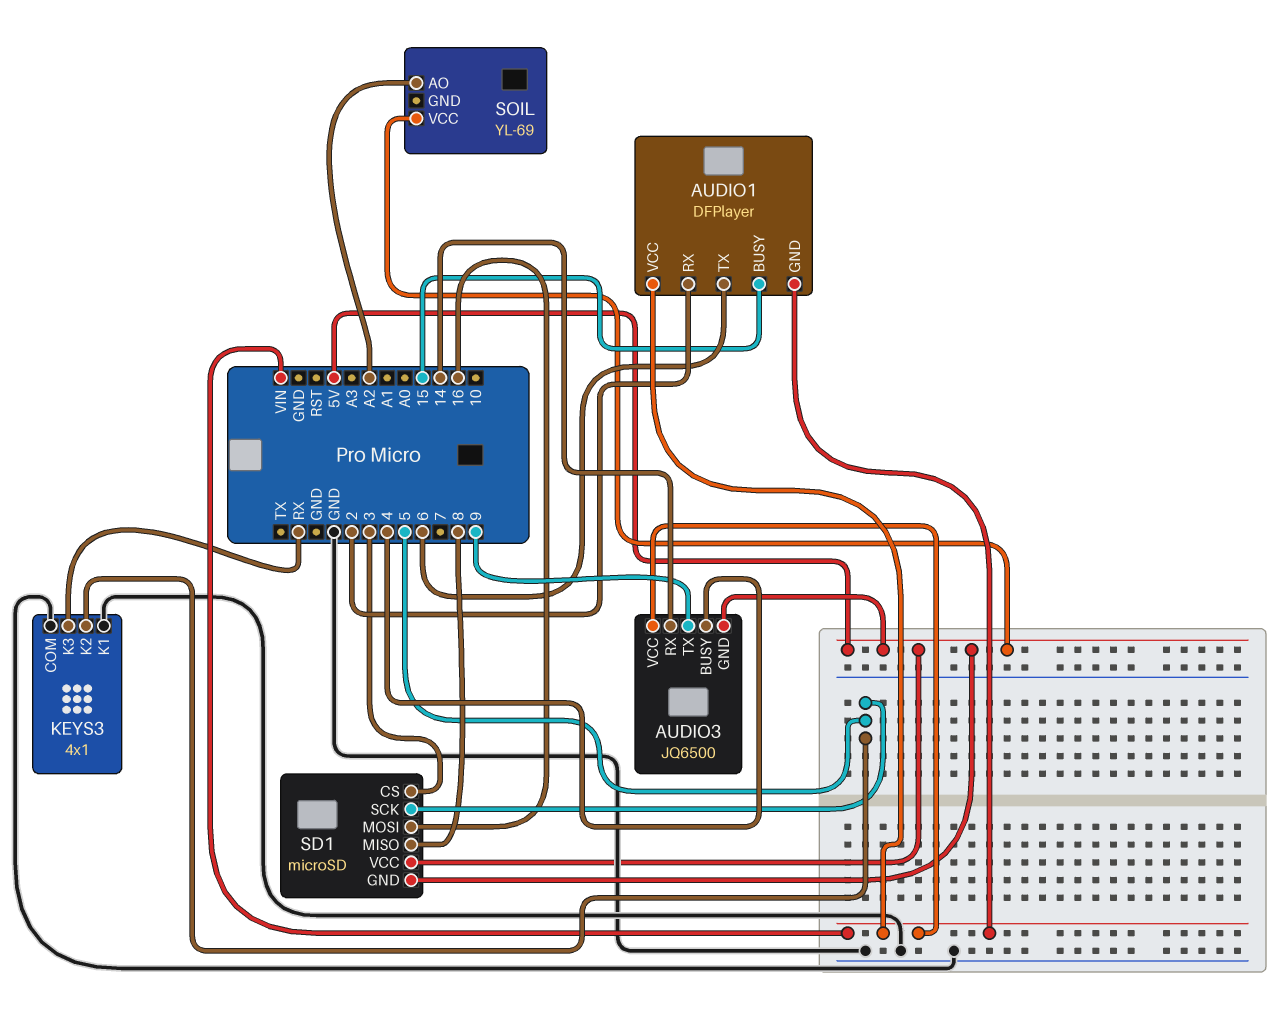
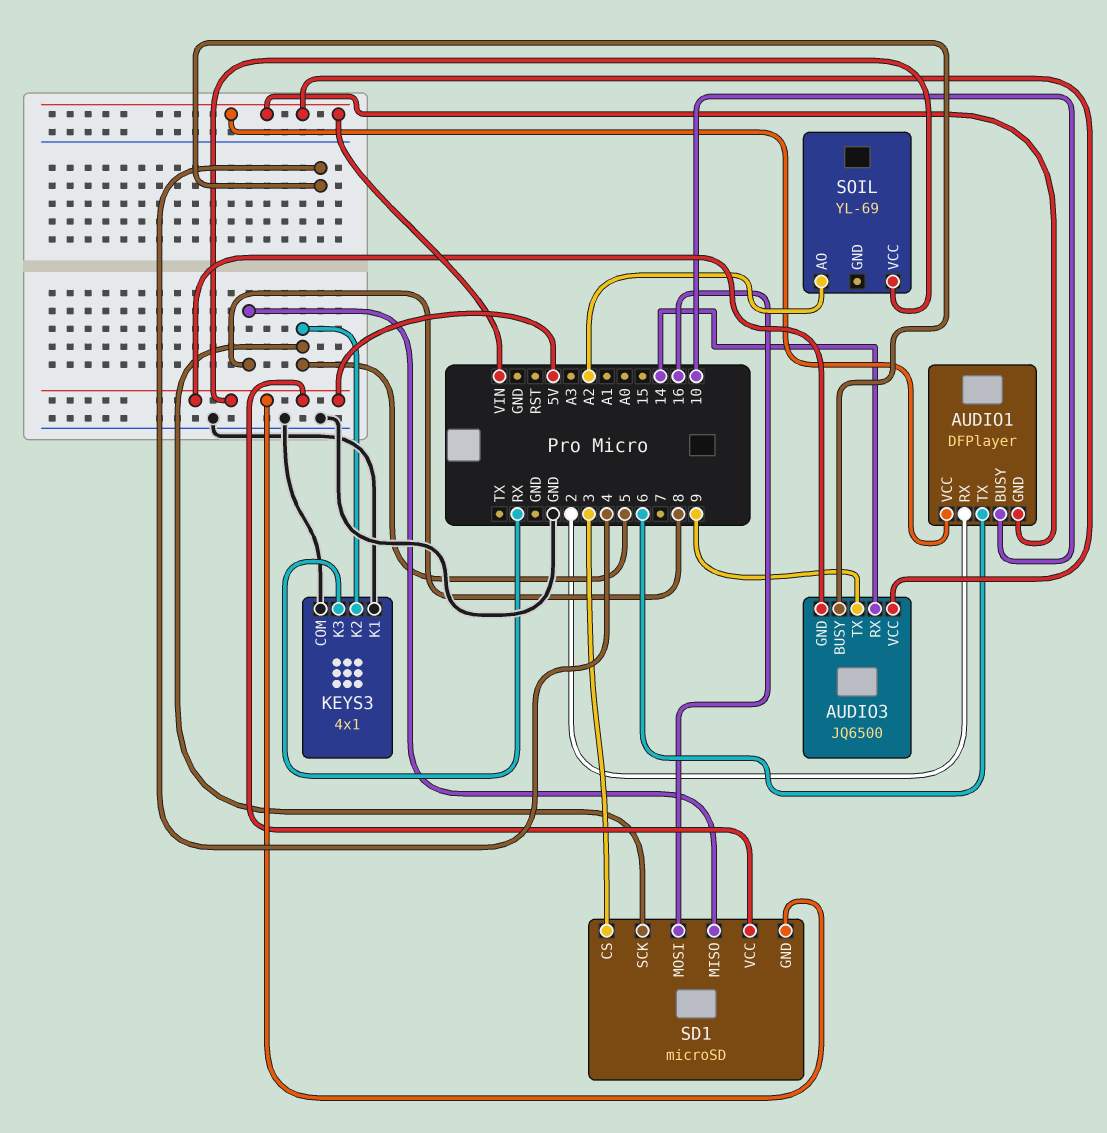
AUDIO1 pin BUSY: 15 -> 10

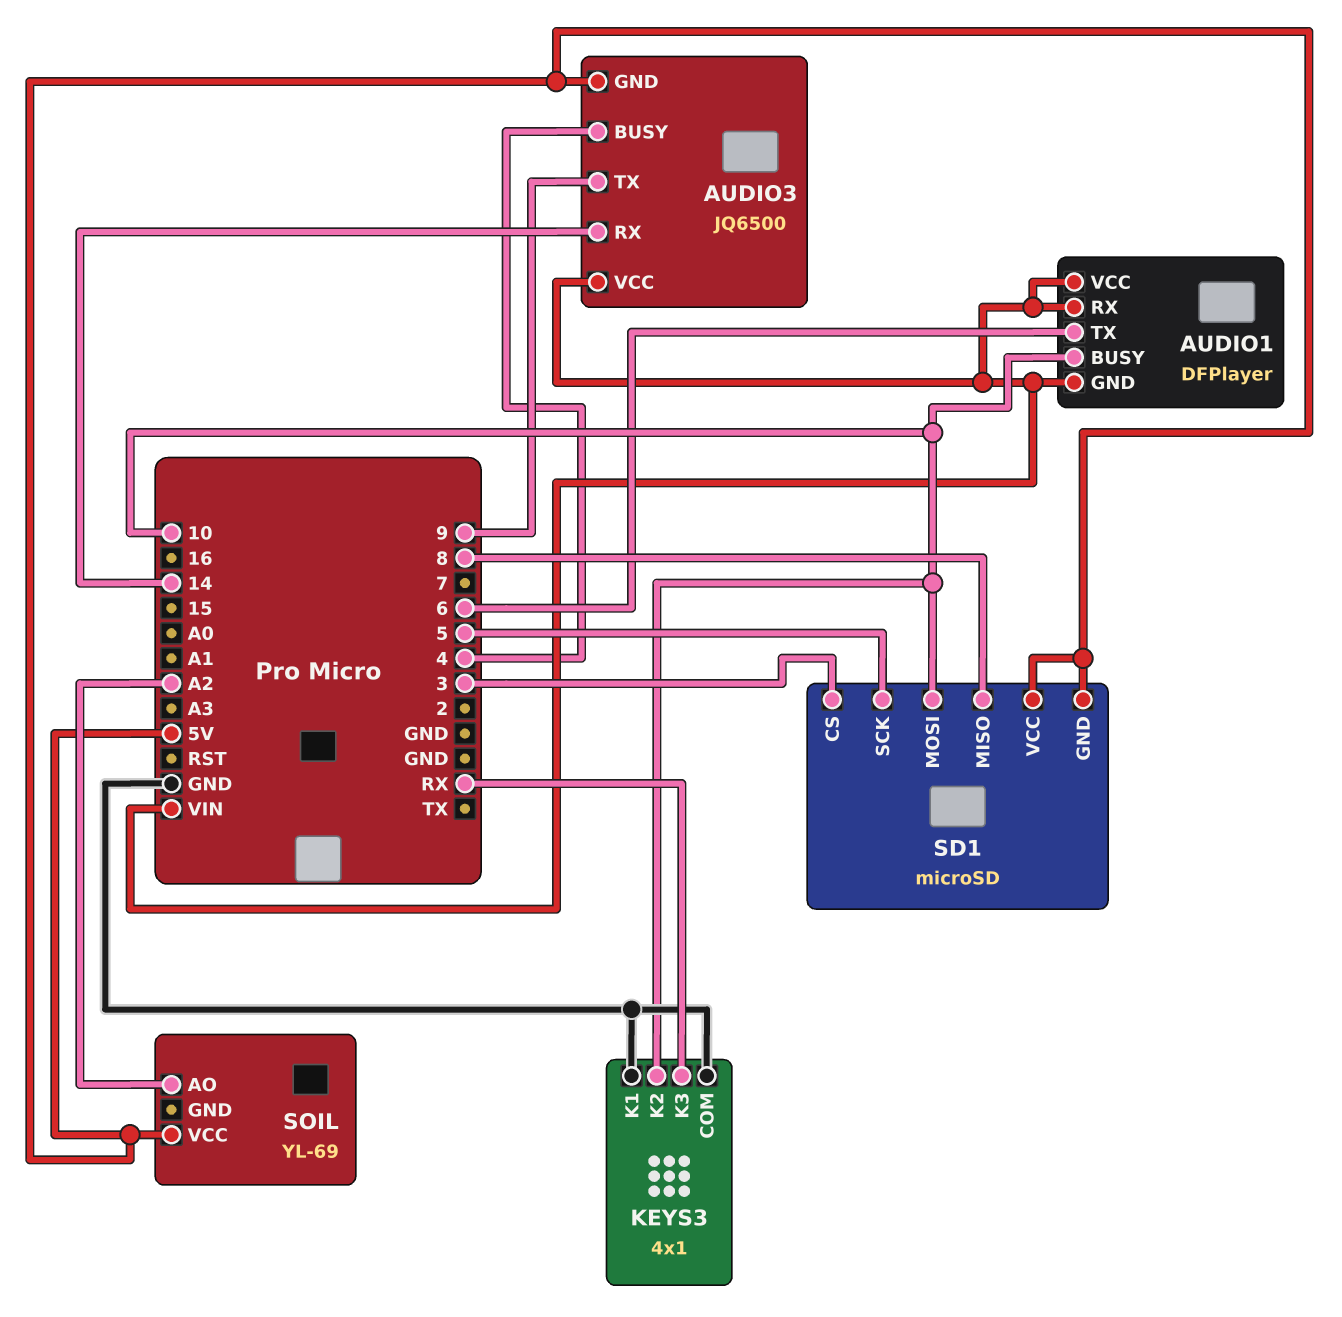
AUDIO1 pin RX: 2 -> VIN
KEYS3 pin K2: 5 -> 10
SD1 pin MOSI: 16 -> 10

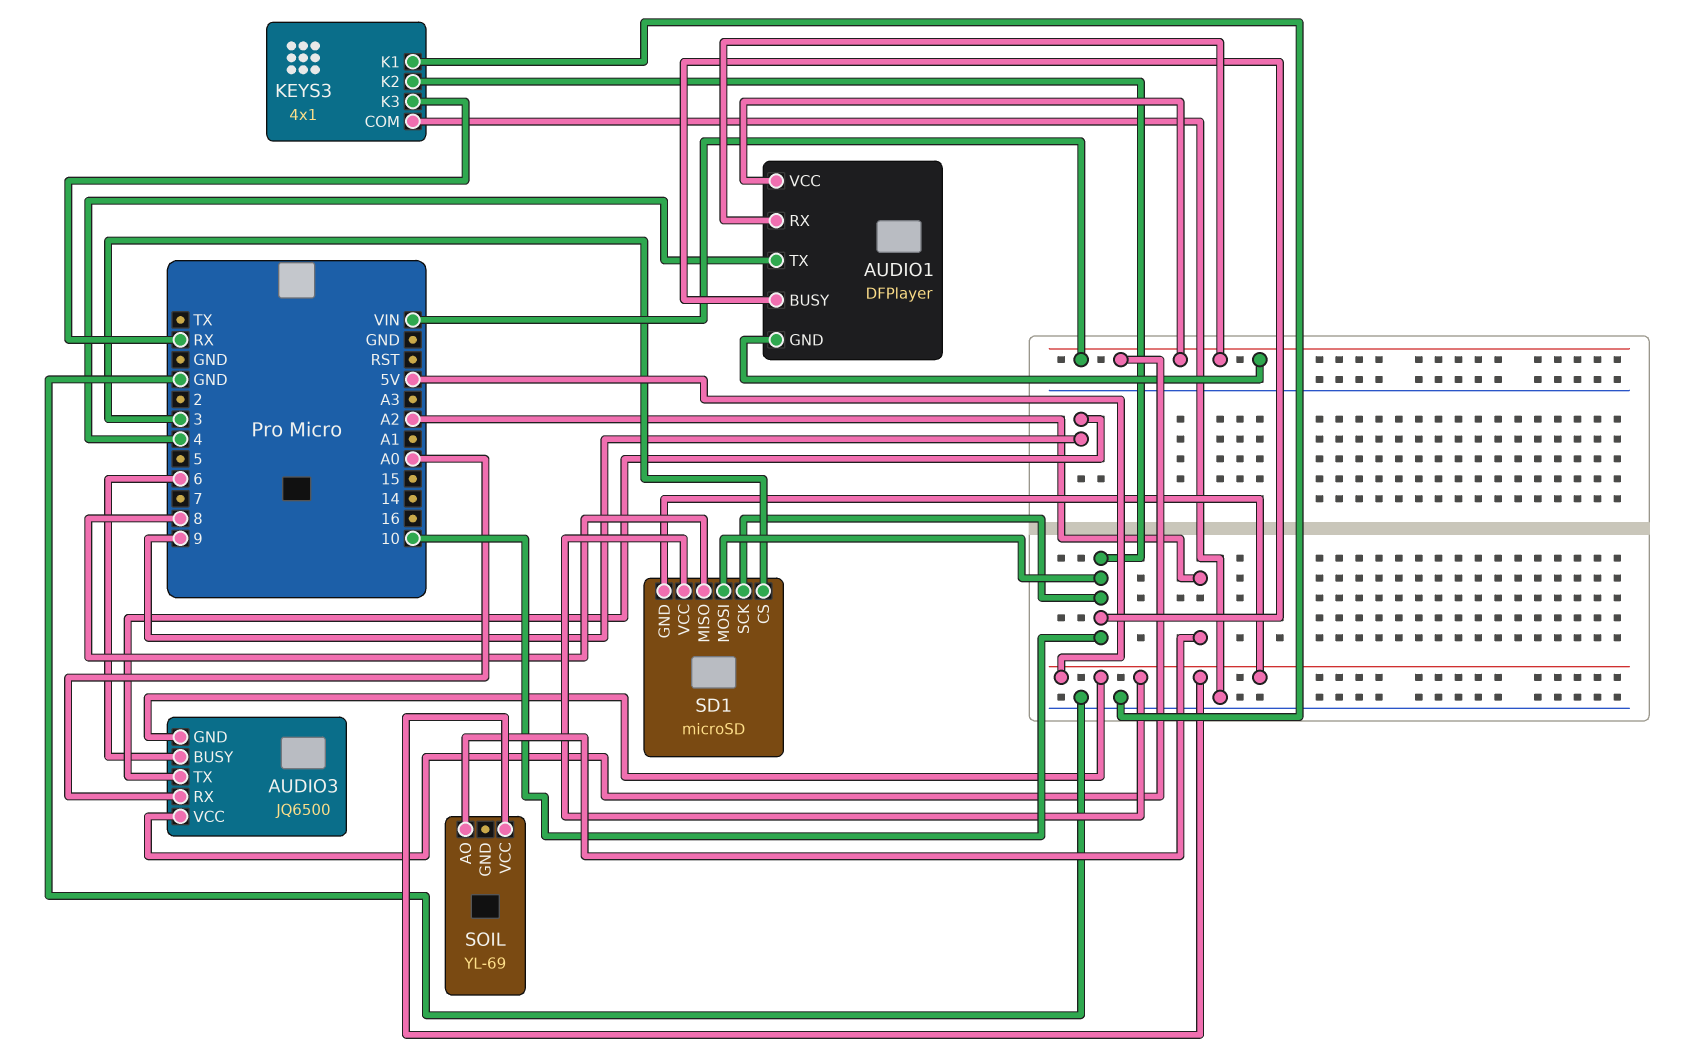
AUDIO1 pin TX: 6 -> 4
AUDIO3 pin BUSY: 4 -> 6
AUDIO3 pin RX: 14 -> A0
SD1 pin SCK: 5 -> 10

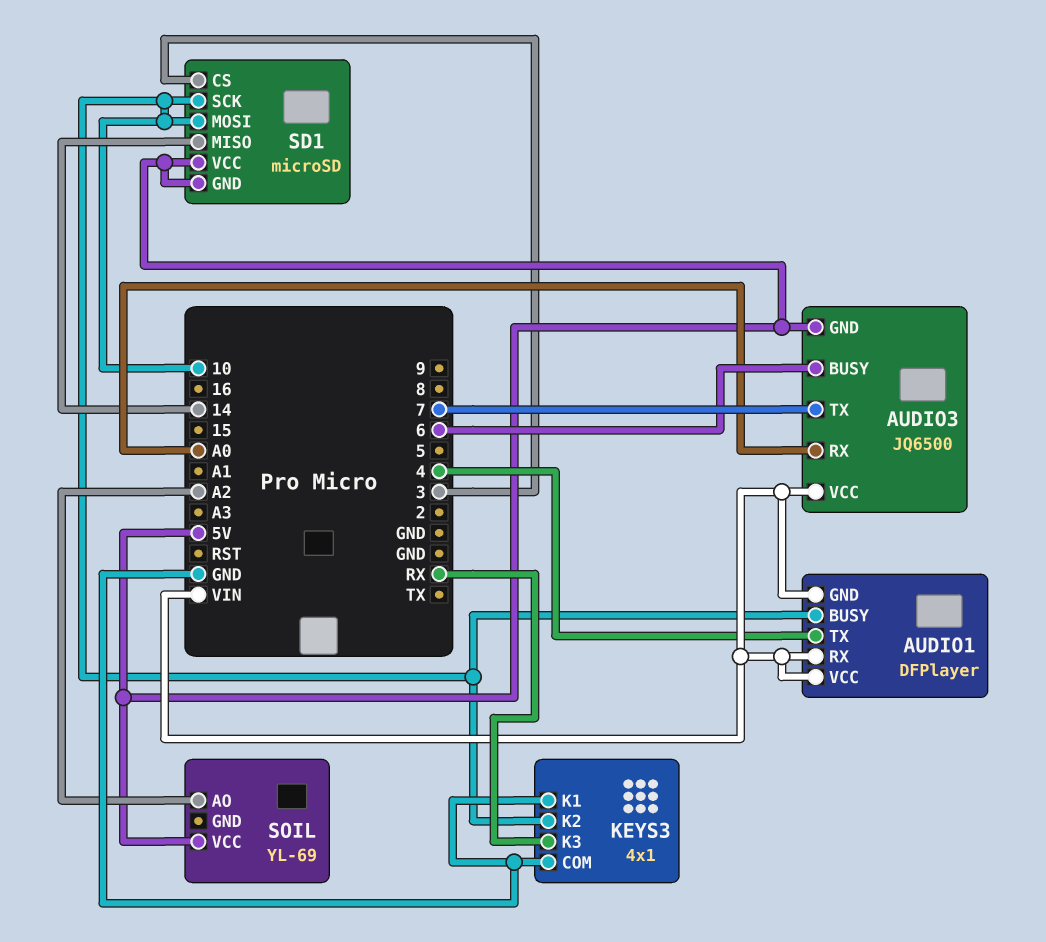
AUDIO3 pin TX: 9 -> 7
SD1 pin MISO: 8 -> 14

